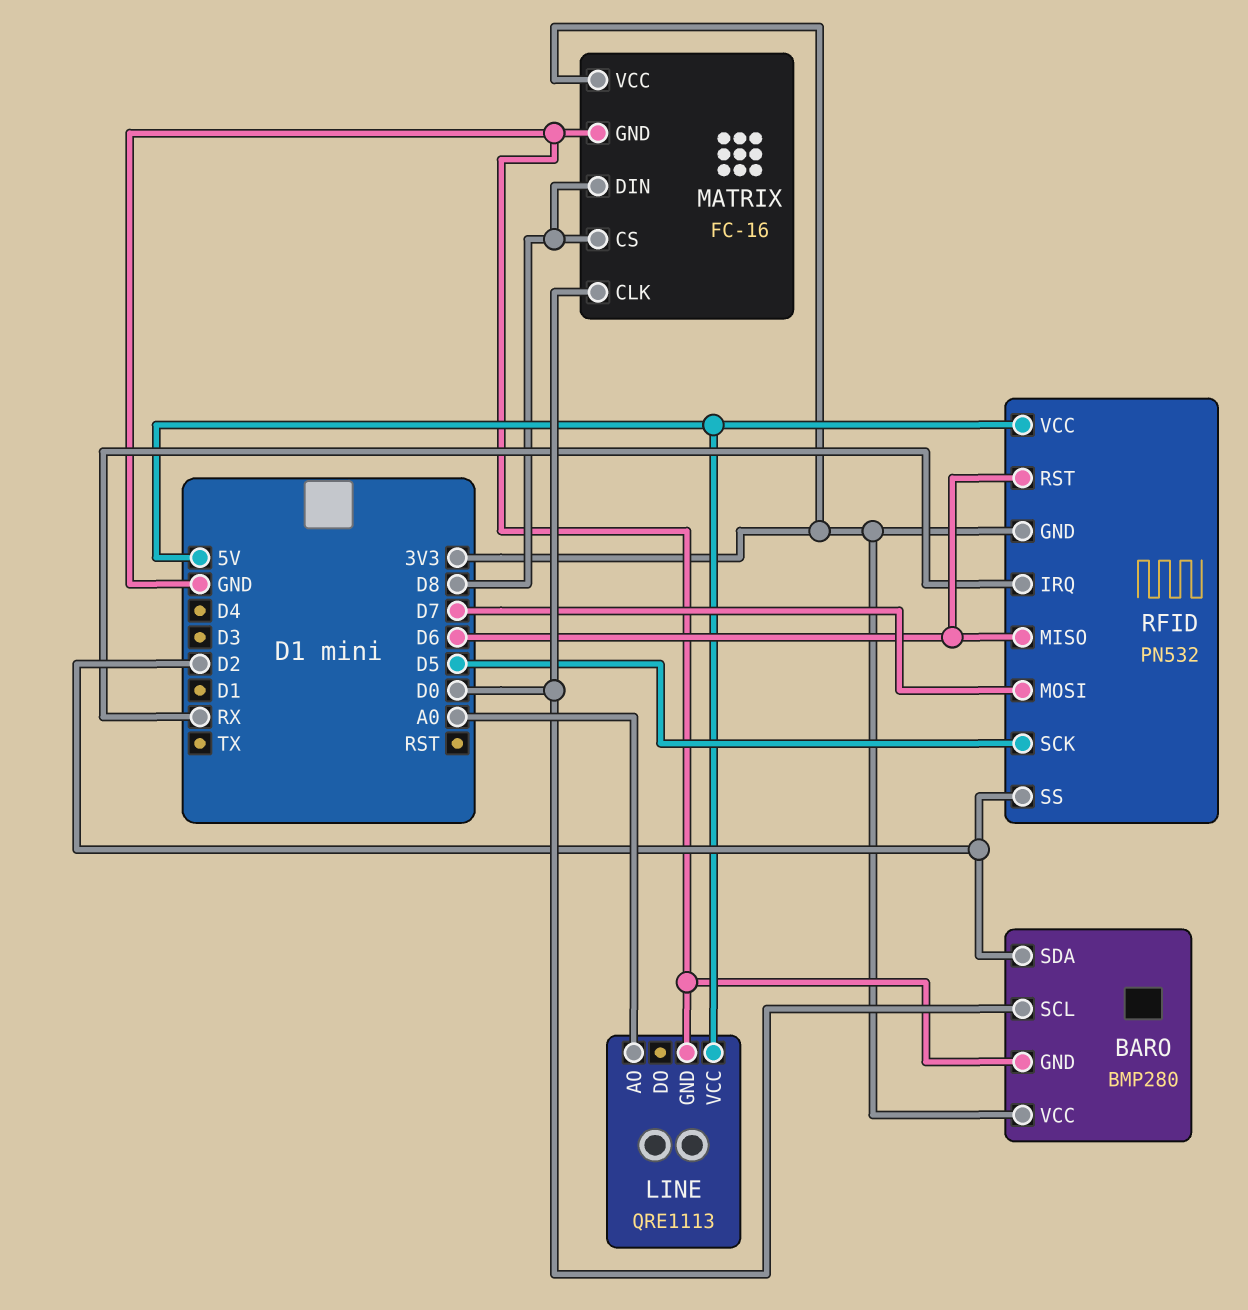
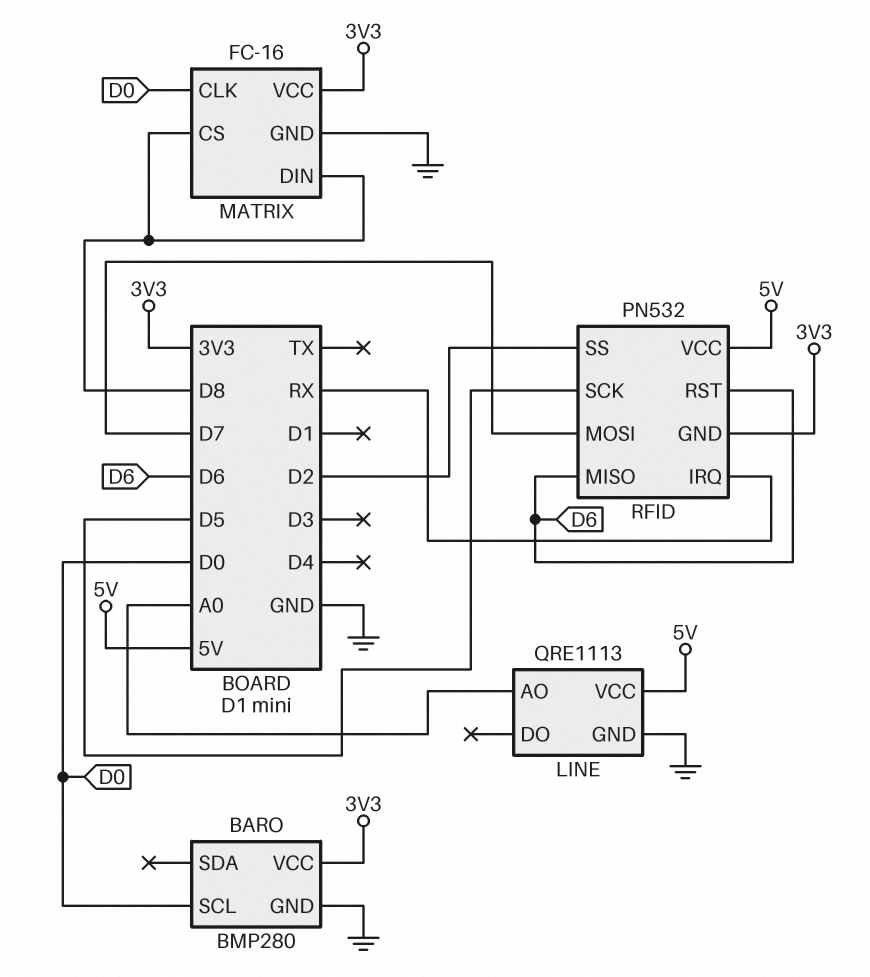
BARO pin SDA: D2 -> none

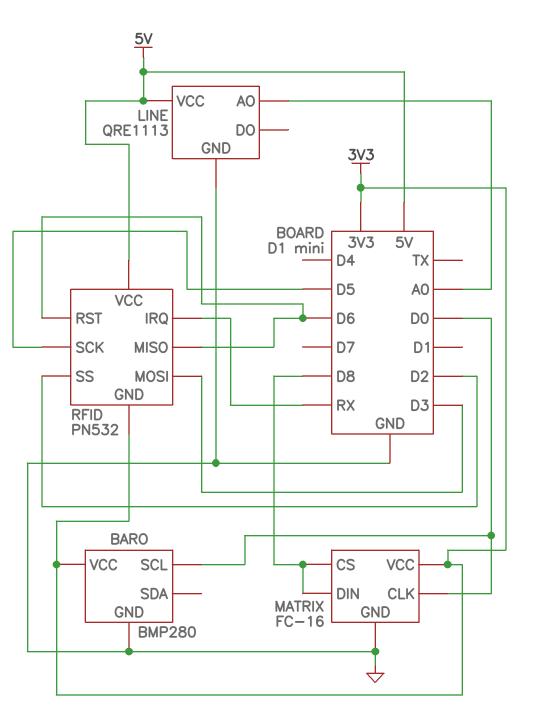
RFID pin MOSI: D7 -> D3

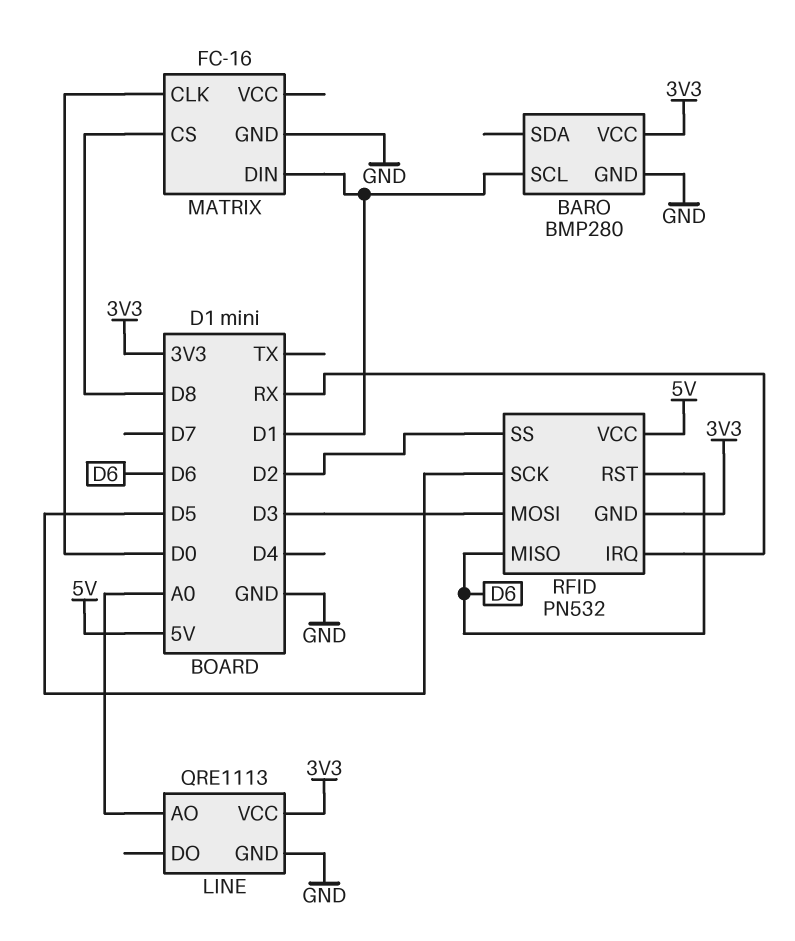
BARO pin SCL: D0 -> D1
LINE pin VCC: 5V -> 3V3
MATRIX pin DIN: D8 -> D1
MATRIX pin VCC: 3V3 -> none

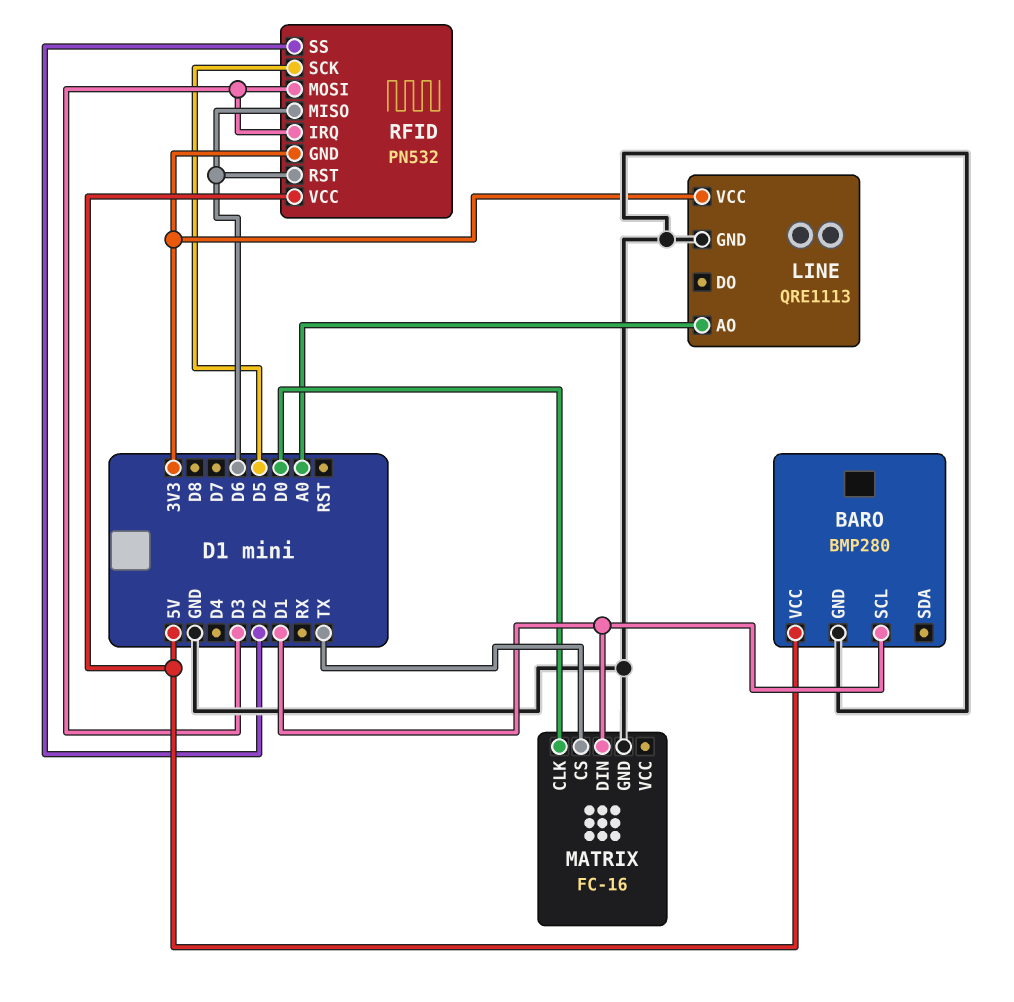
BARO pin VCC: 3V3 -> 5V
MATRIX pin CS: D8 -> TX
RFID pin IRQ: RX -> D3

